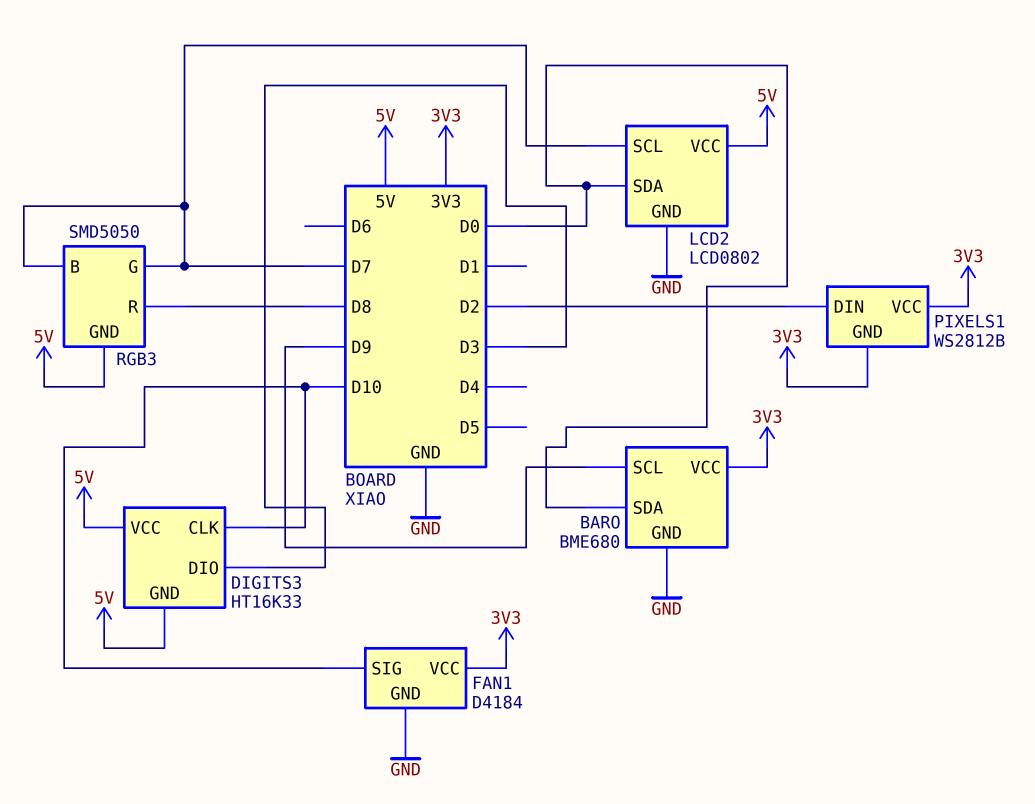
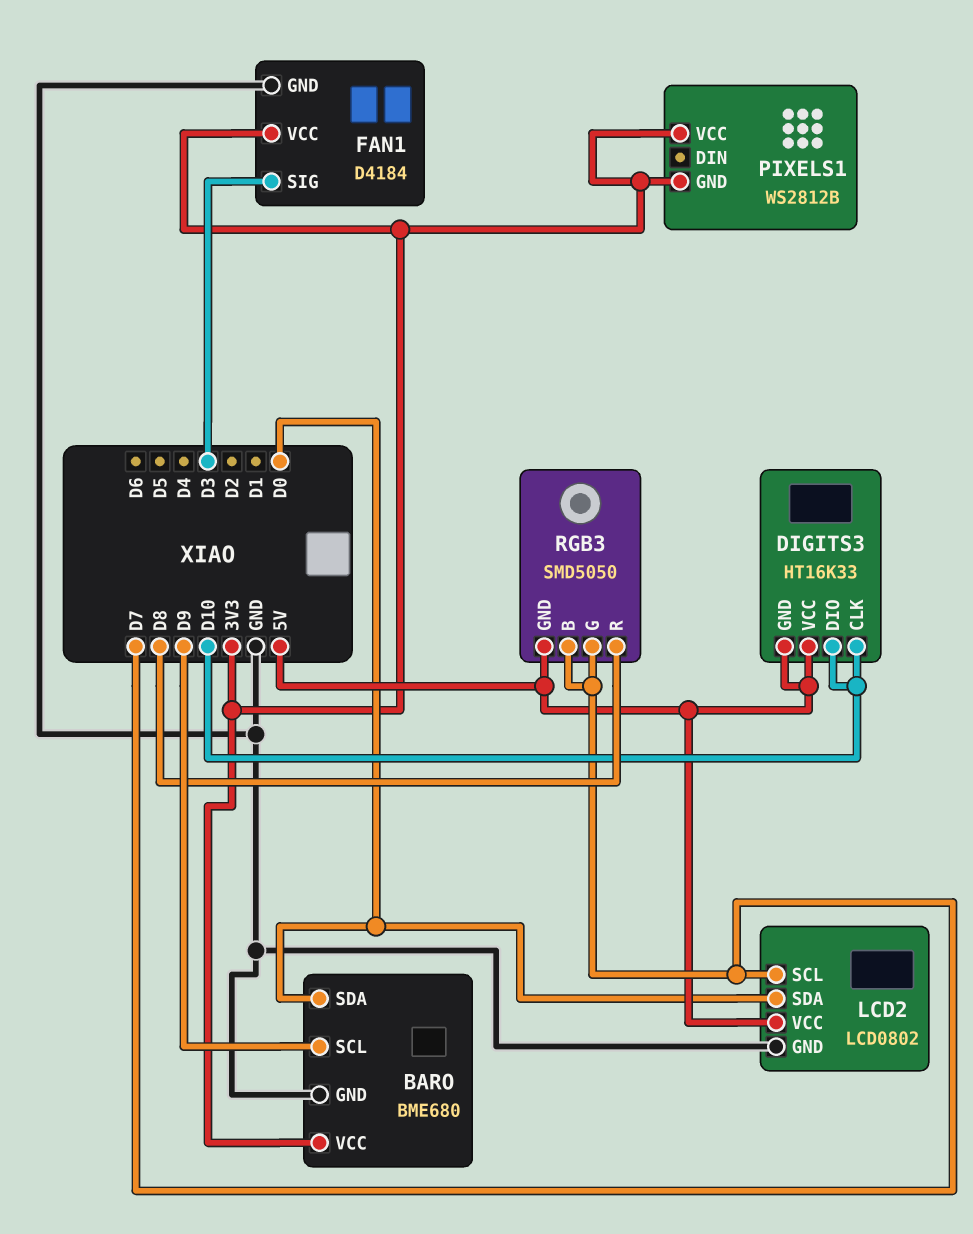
DIGITS3 pin DIO: D3 -> D10
FAN1 pin SIG: D10 -> D3
PIXELS1 pin DIN: D2 -> none

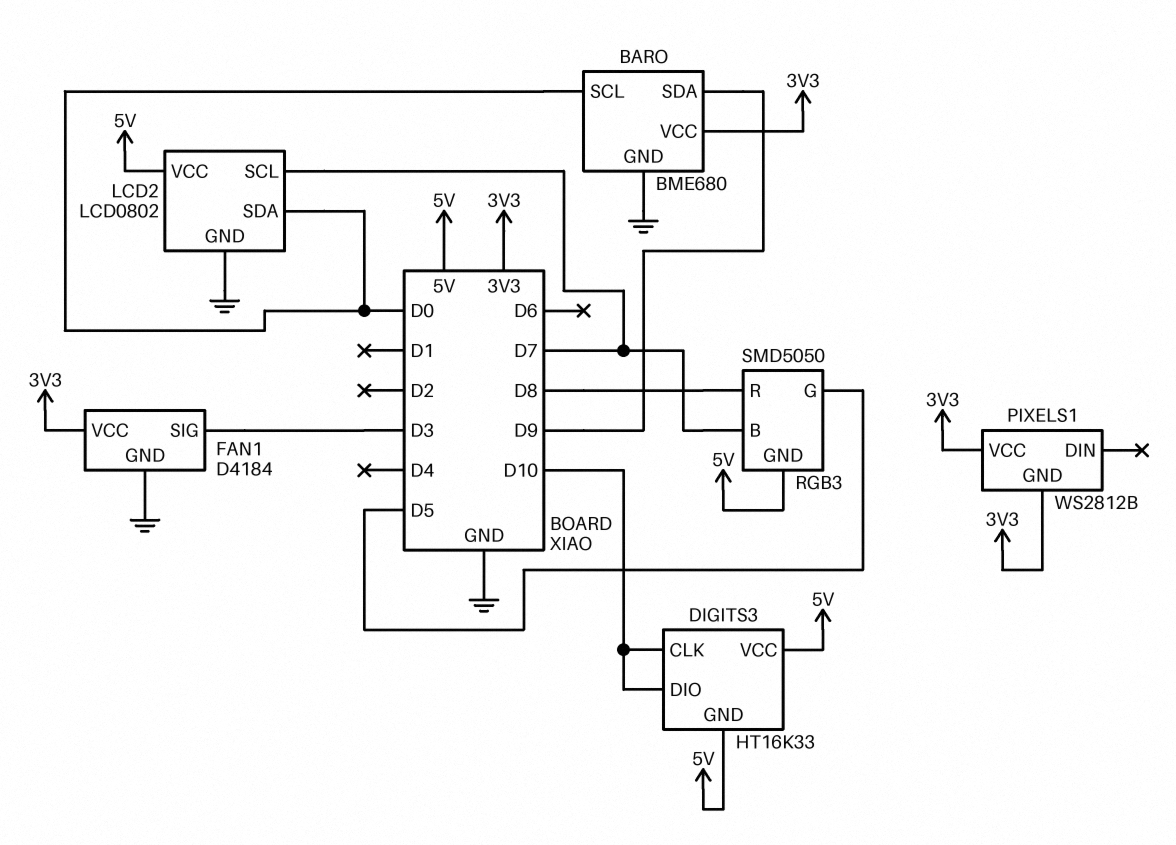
BARO pin SCL: D9 -> D0
BARO pin SDA: D0 -> D9
RGB3 pin G: D7 -> D5

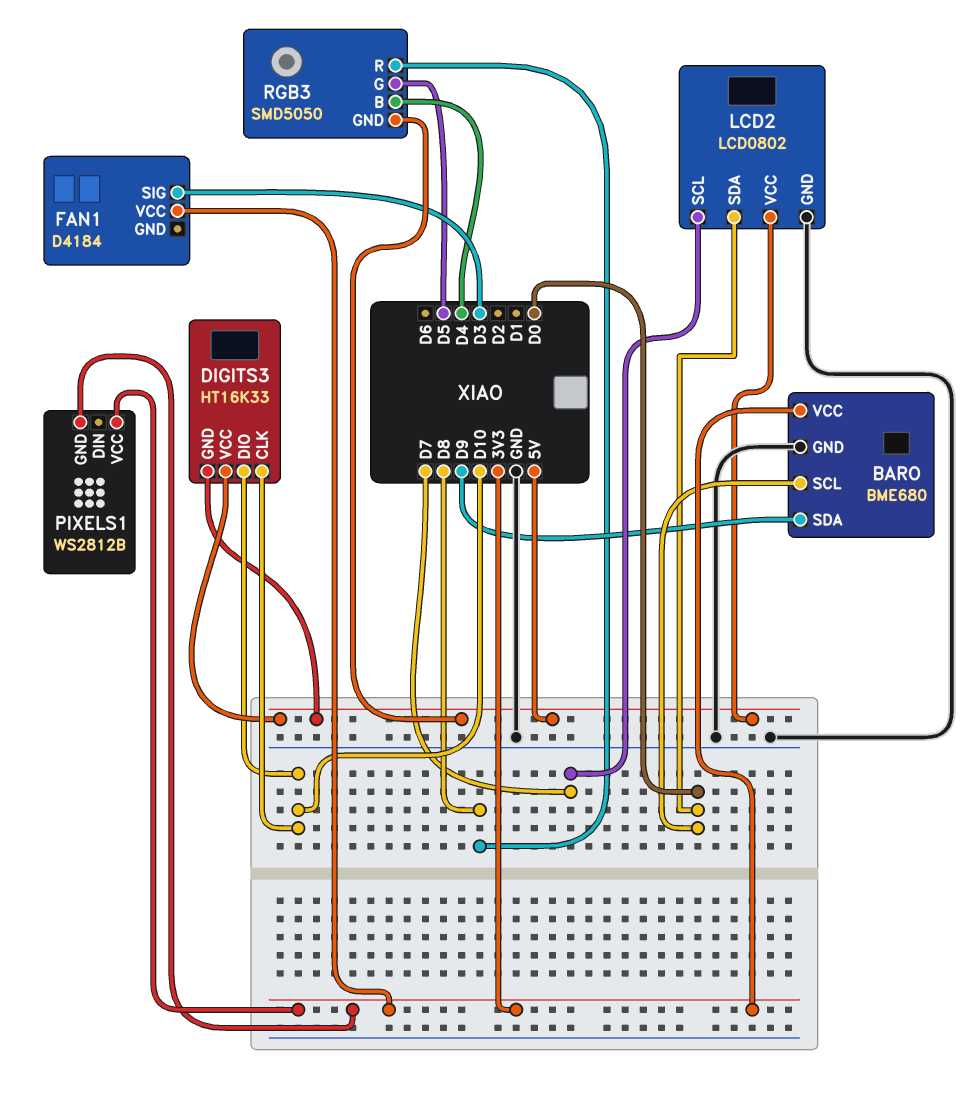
FAN1 pin GND: GND -> none
RGB3 pin B: D7 -> D4

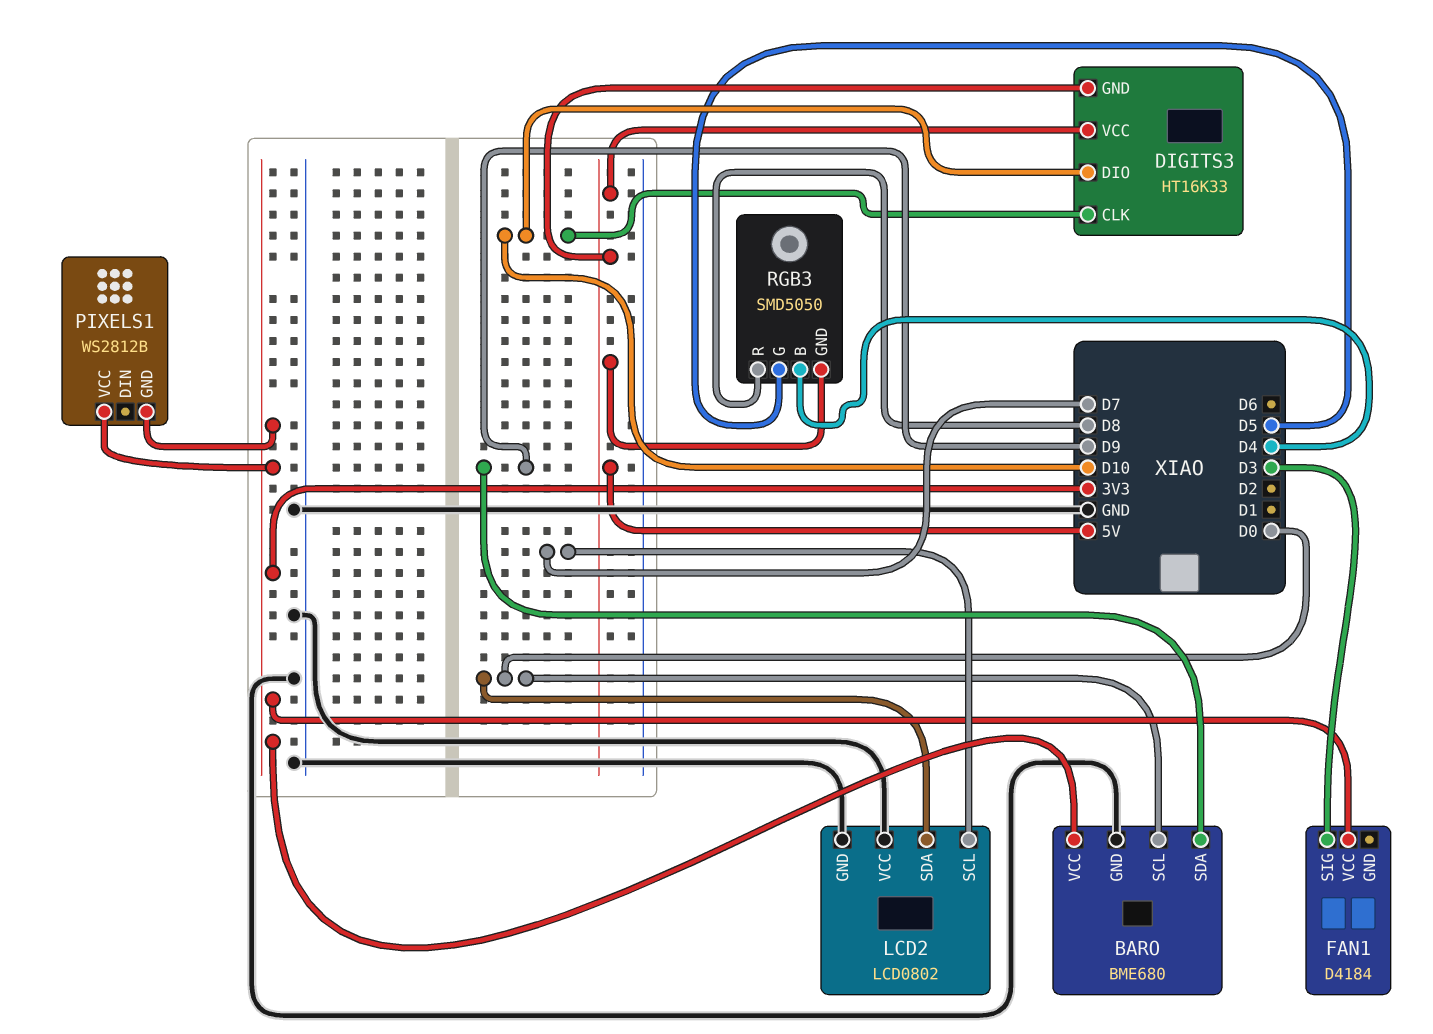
LCD2 pin VCC: 5V -> GND

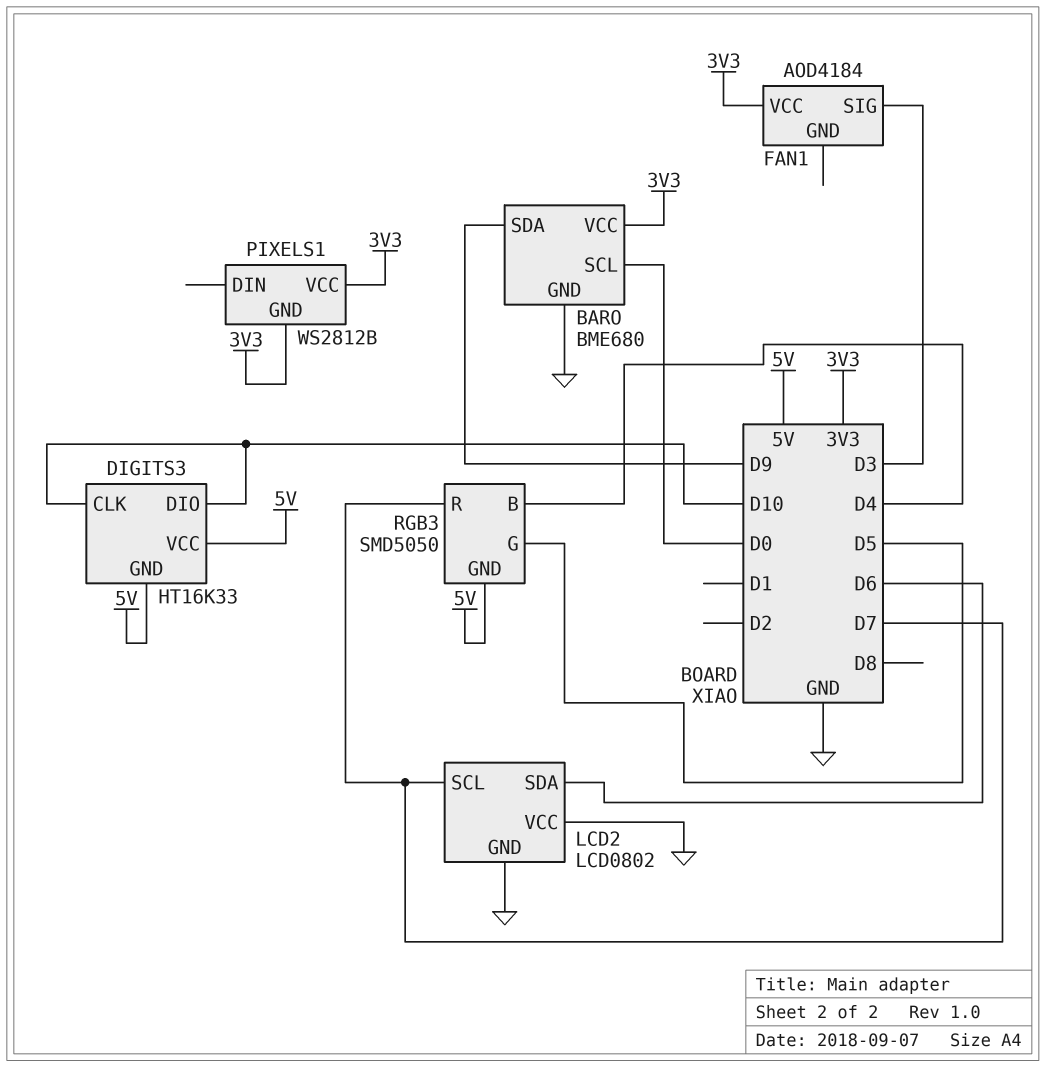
FAN1: D4184 -> AOD4184
LCD2 pin SDA: D0 -> D6
RGB3 pin R: D8 -> D7

